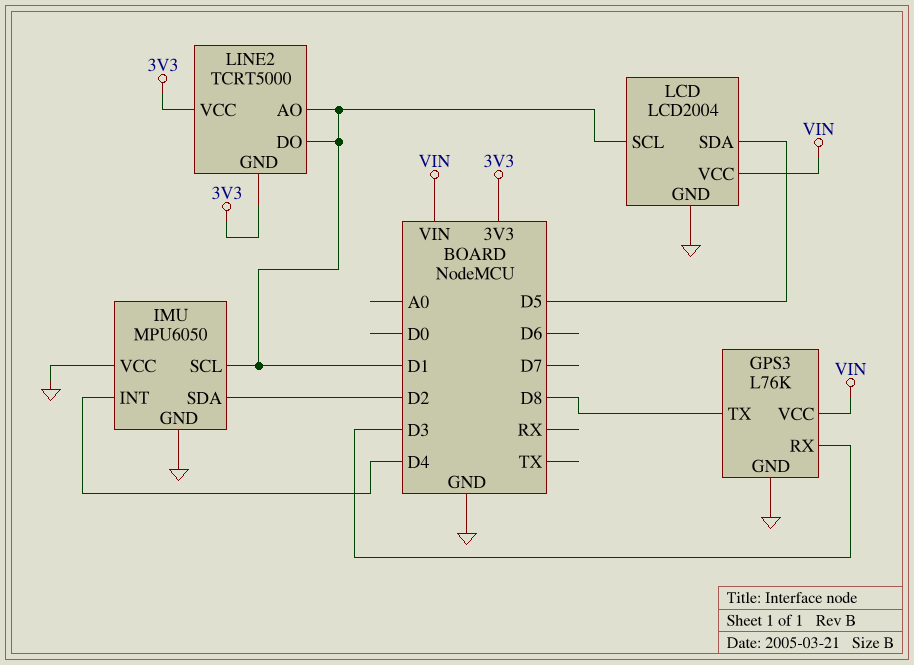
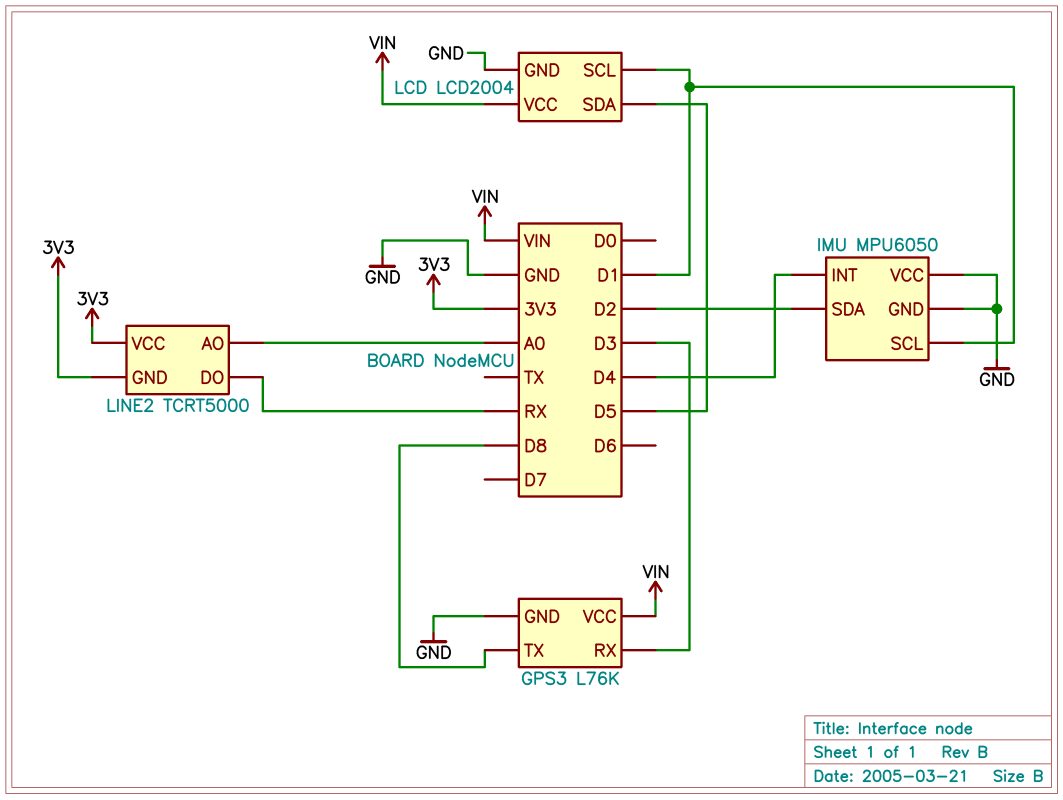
LINE2 pin AO: D1 -> A0
LINE2 pin DO: D1 -> RX

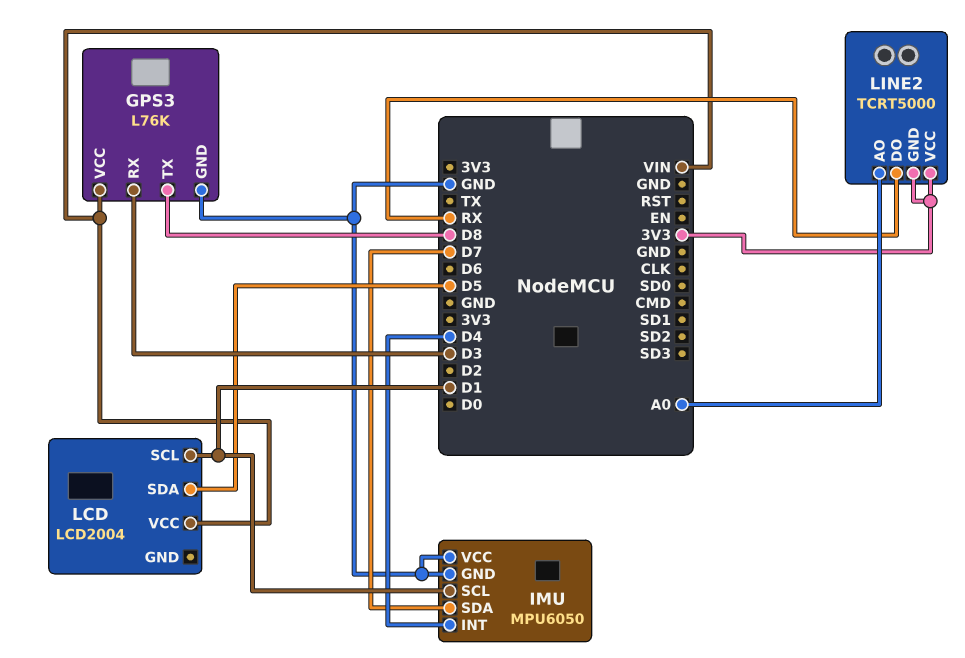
IMU pin SDA: D2 -> D7
LCD pin GND: GND -> none

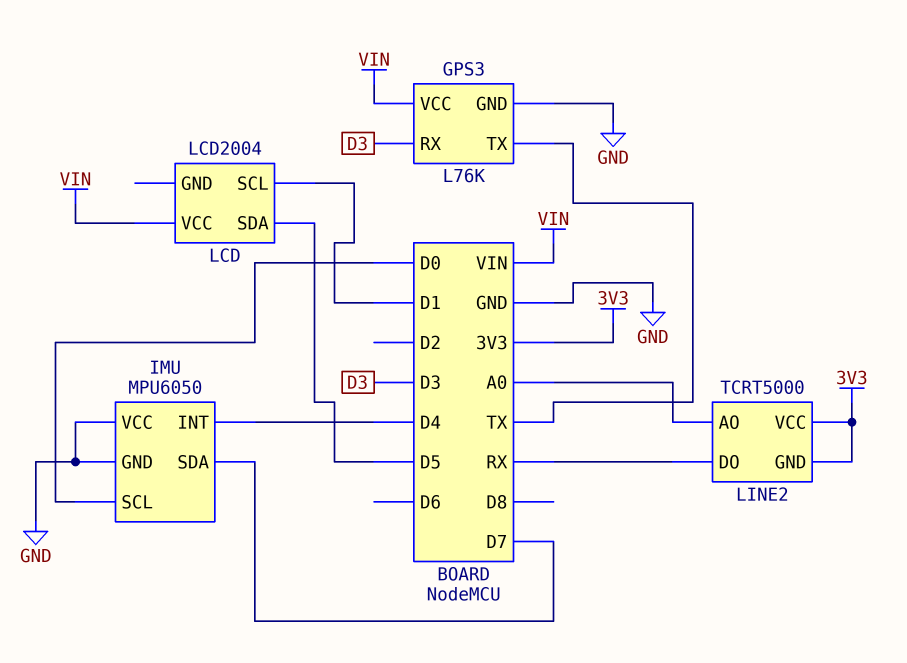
GPS3 pin TX: D8 -> TX
IMU pin SCL: D1 -> D0

